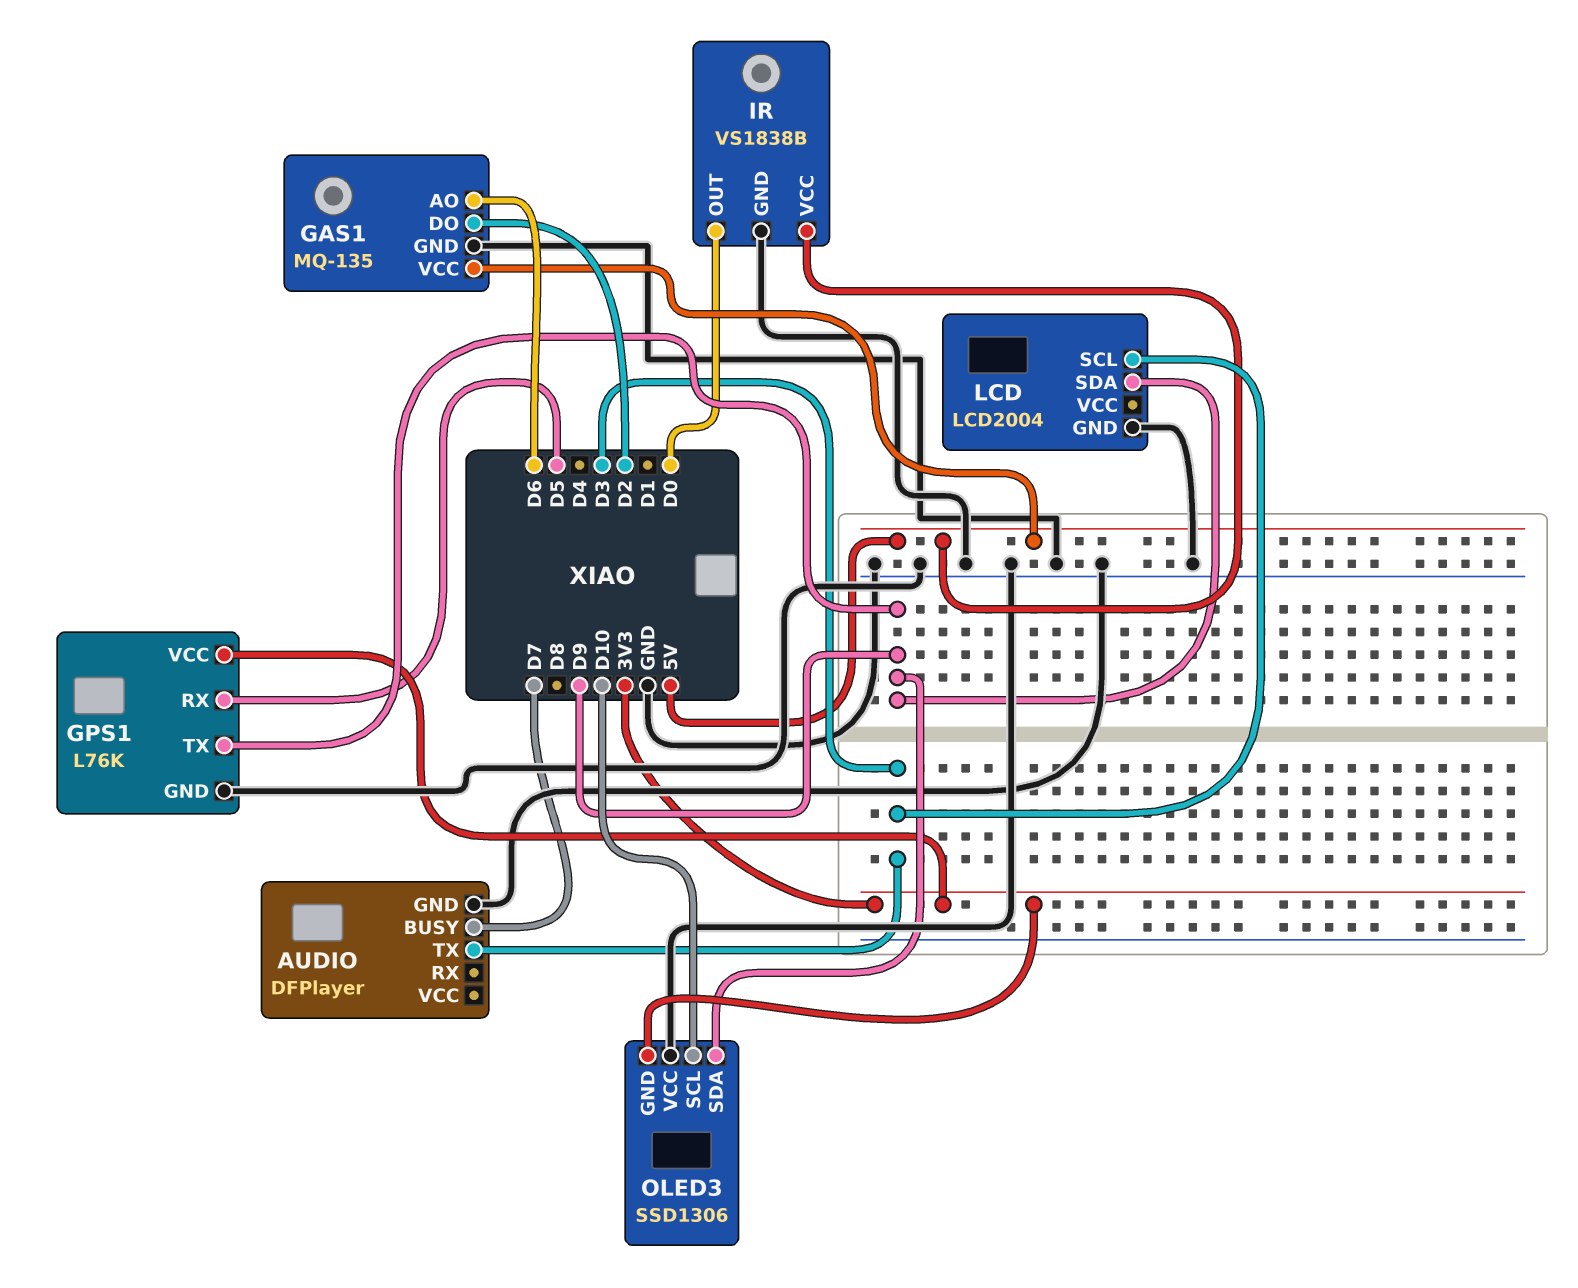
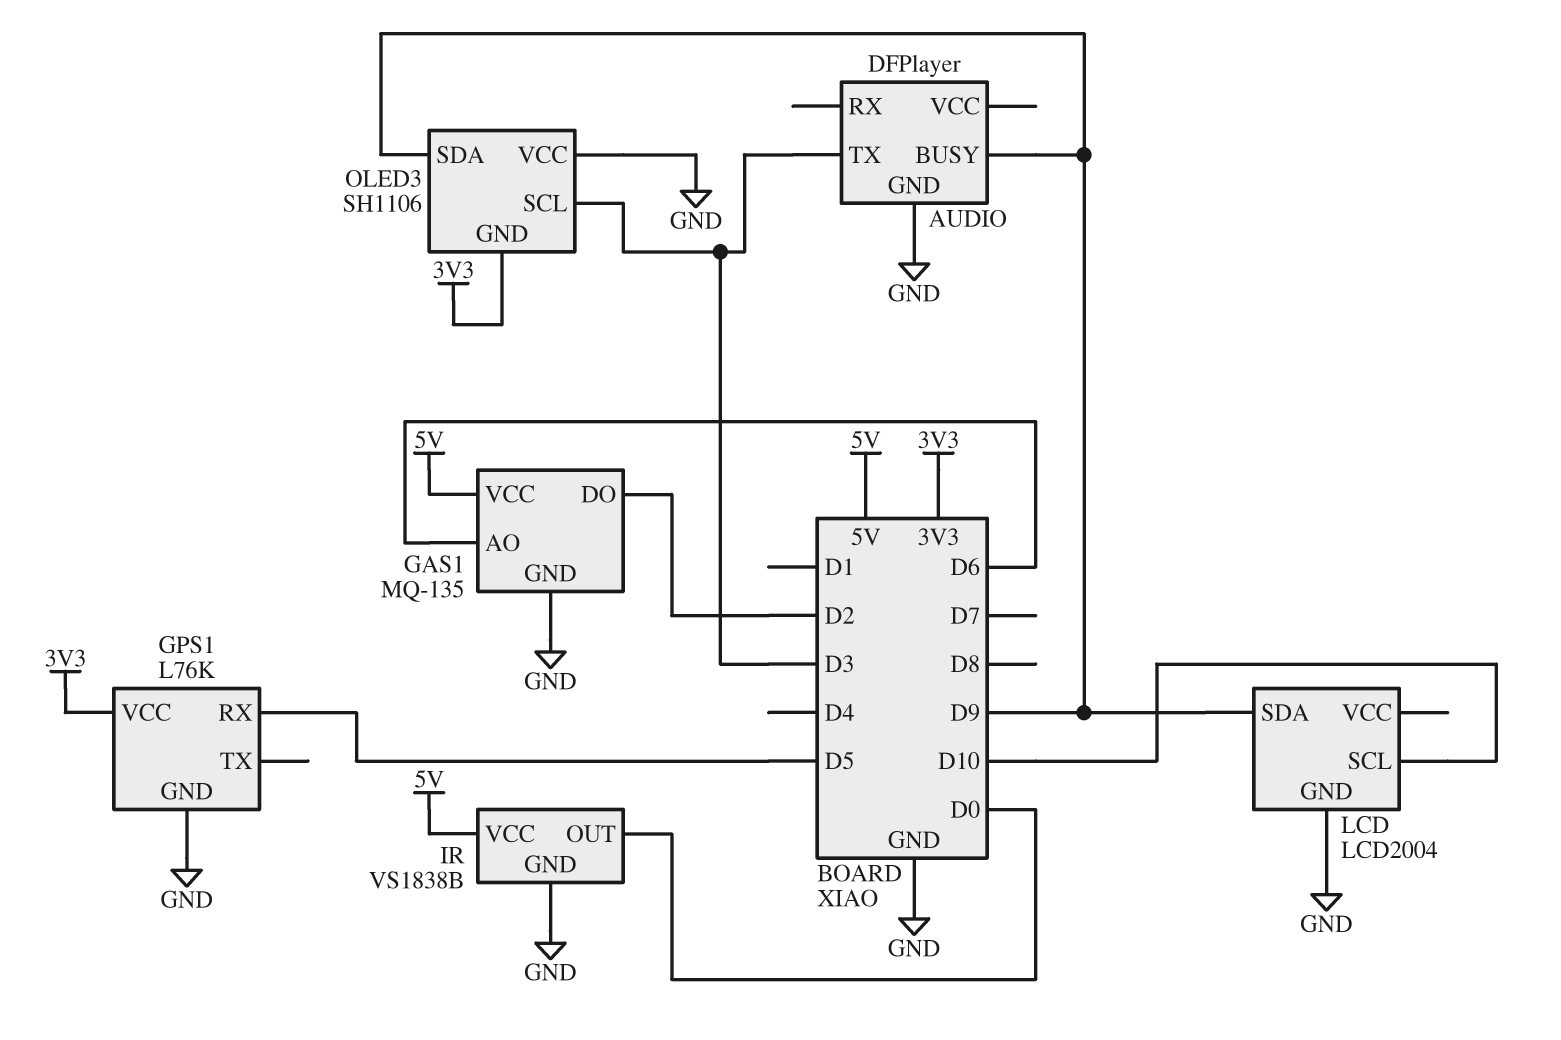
AUDIO pin BUSY: D7 -> D9
GPS1 pin TX: D9 -> none
LCD pin SCL: D3 -> D10
OLED3: SSD1306 -> SH1106
OLED3 pin SCL: D10 -> D3

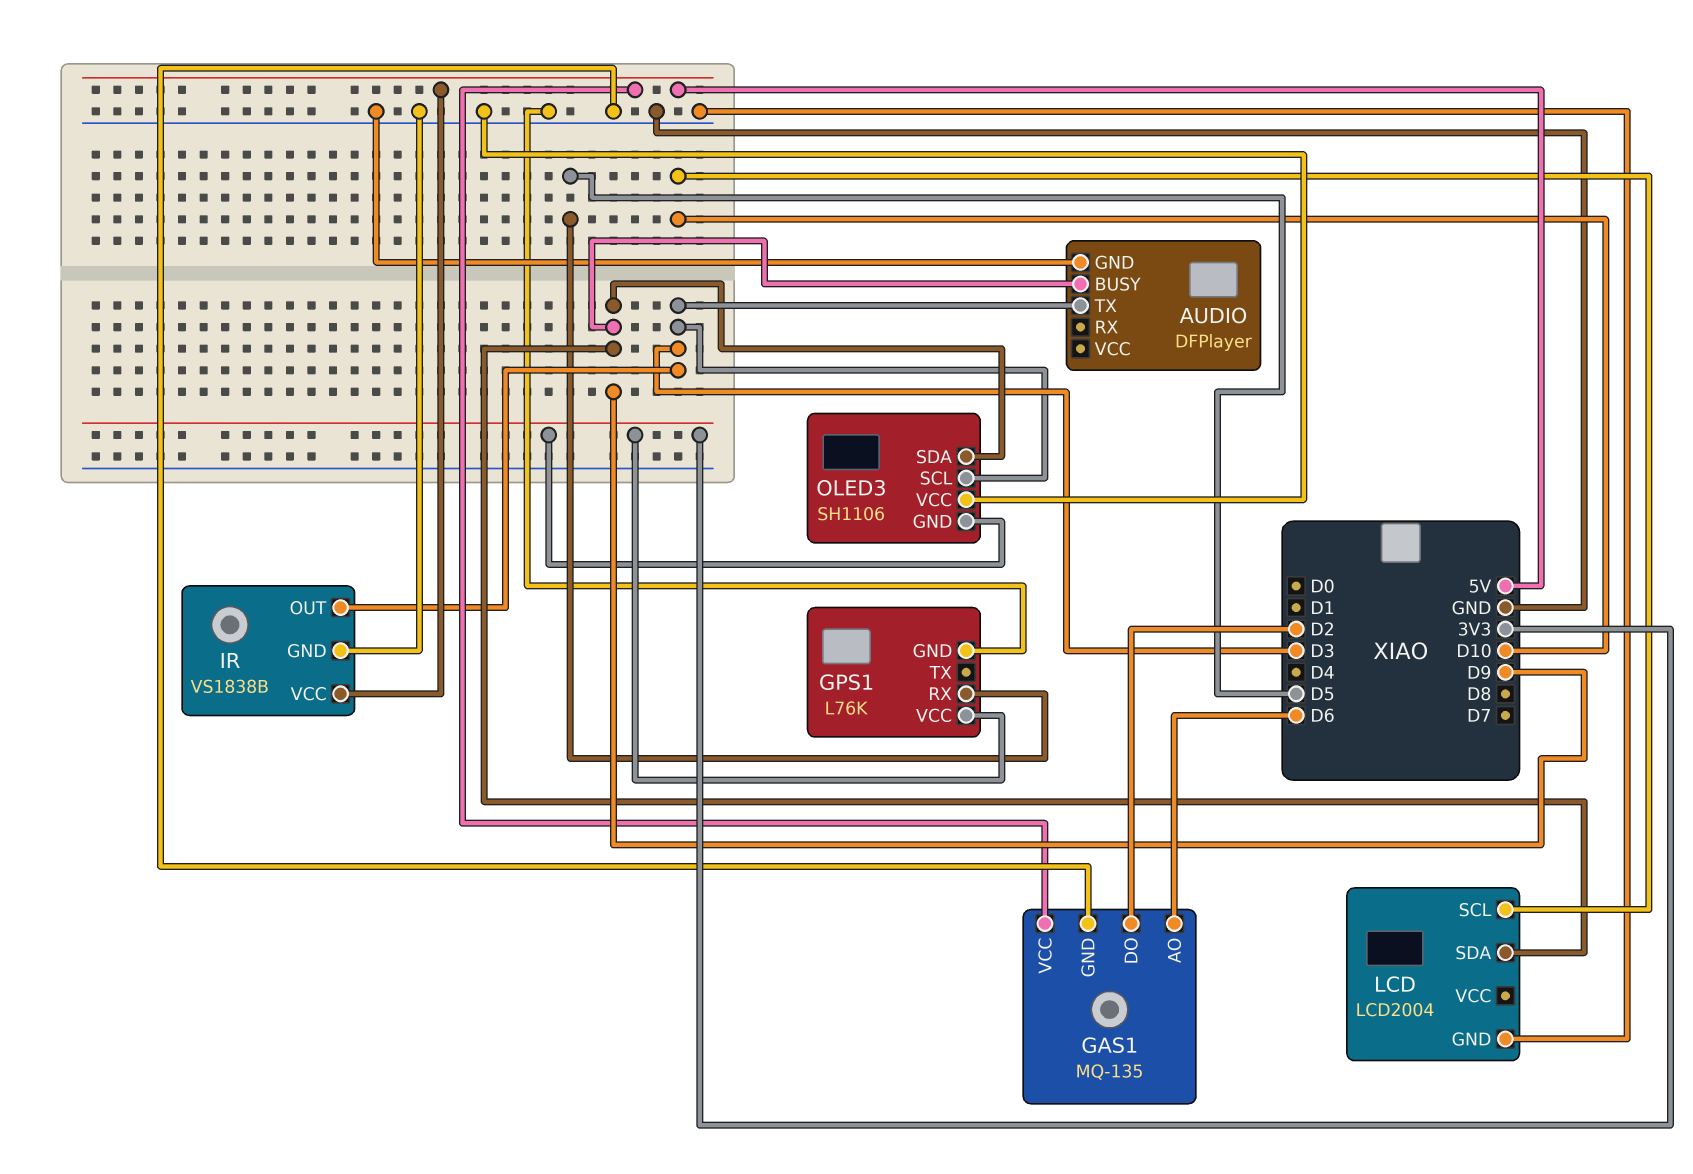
IR pin OUT: D0 -> D3

